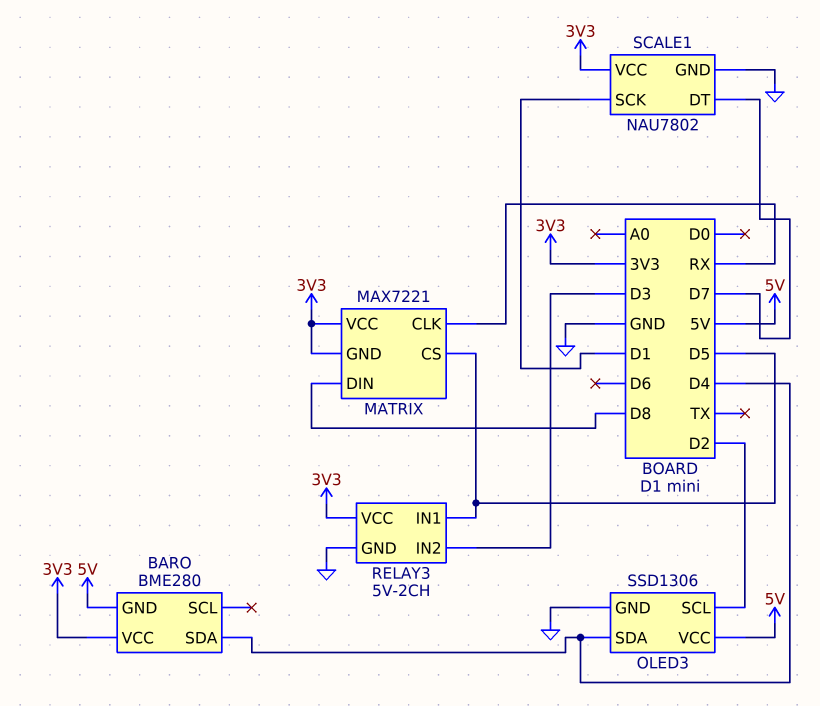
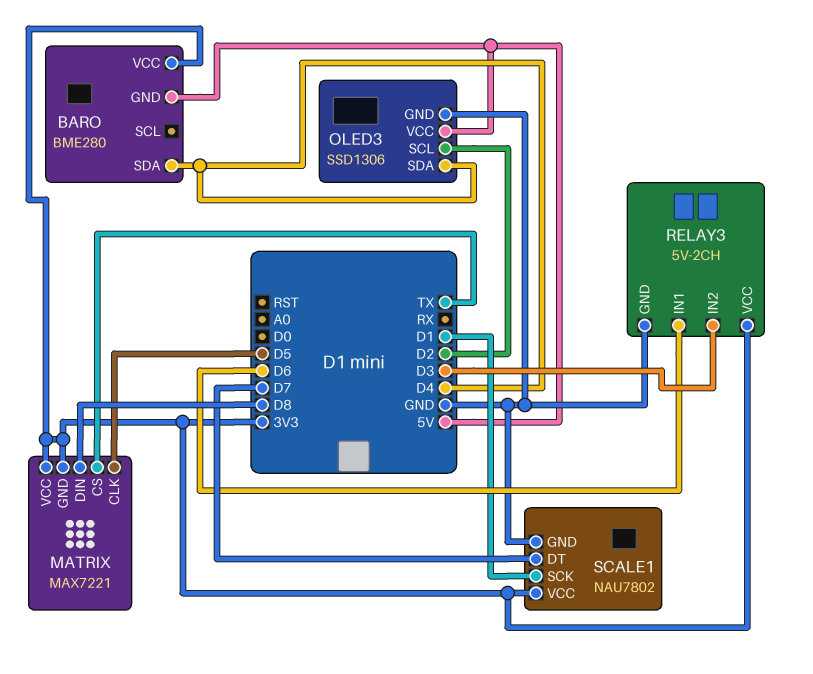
MATRIX pin CLK: RX -> D5
MATRIX pin CS: D5 -> TX
RELAY3 pin IN1: D5 -> D6

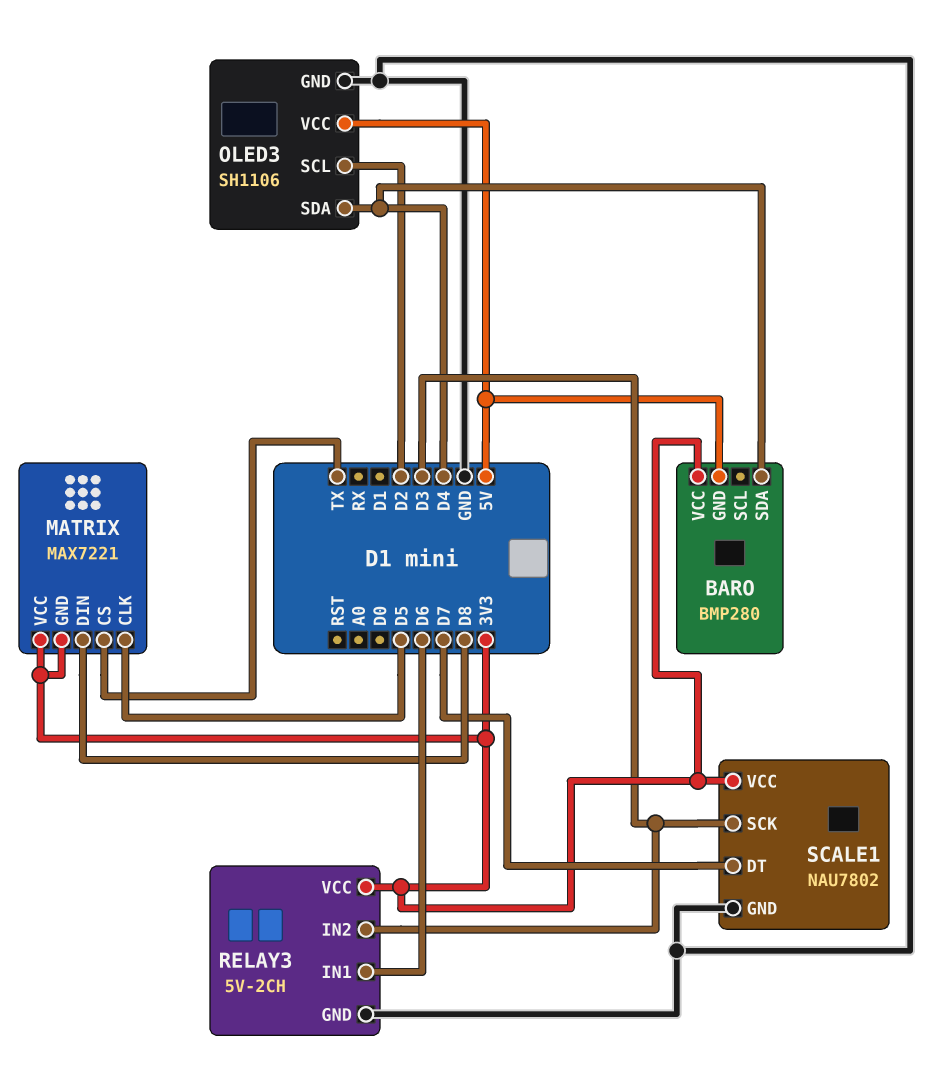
BARO: BME280 -> BMP280
OLED3: SSD1306 -> SH1106
SCALE1 pin SCK: D1 -> D3

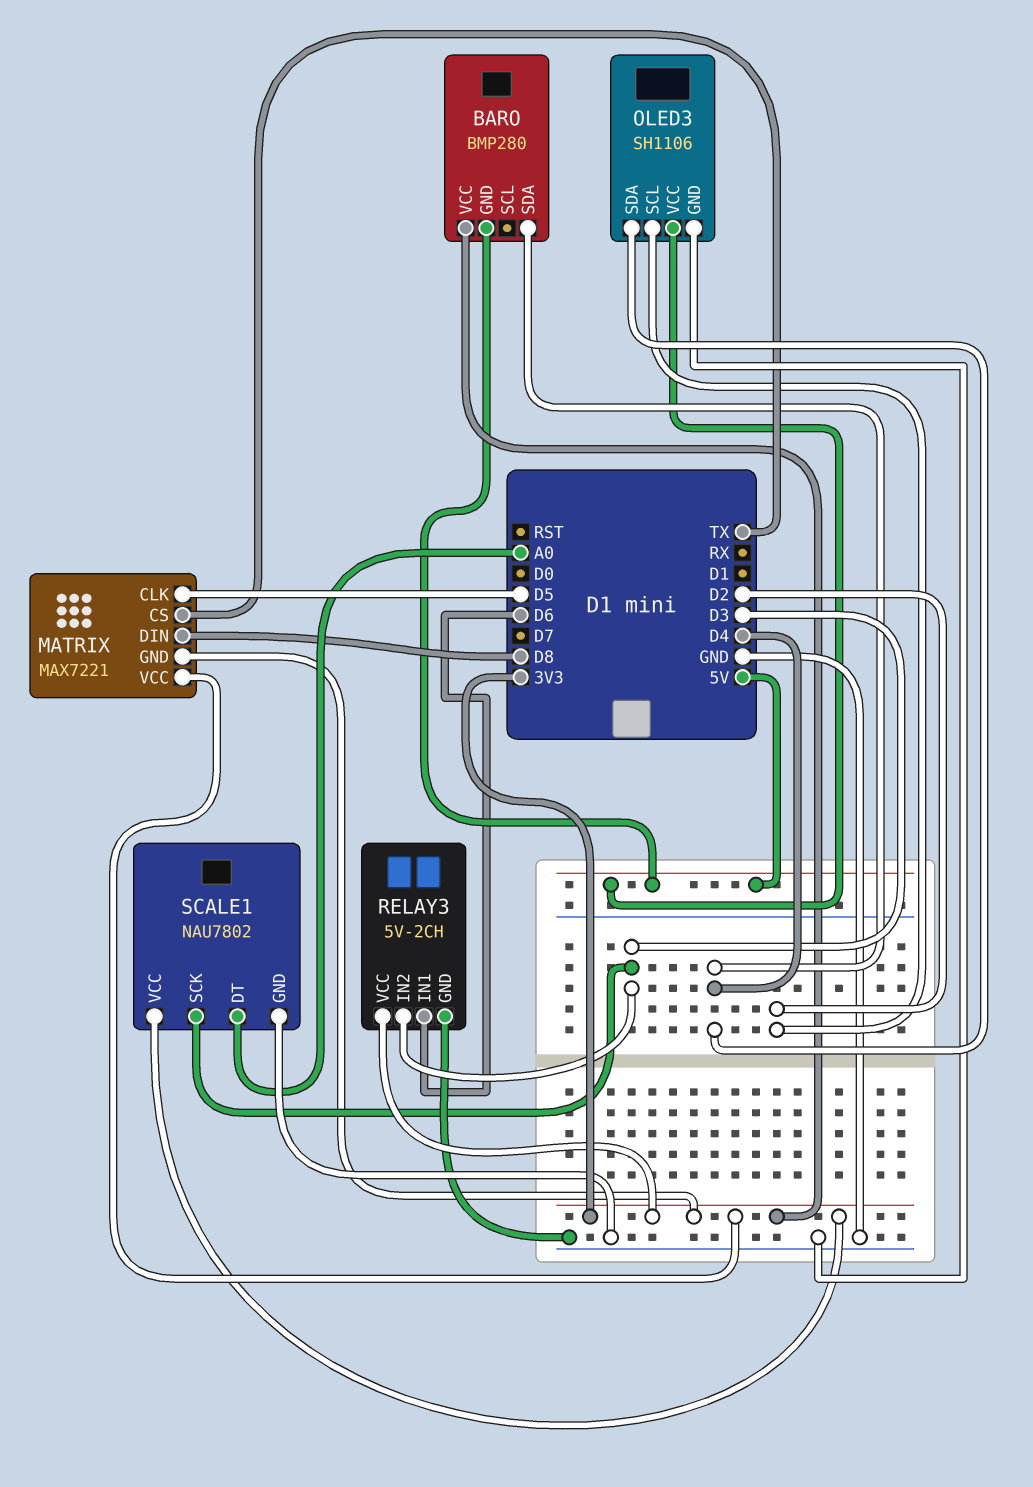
SCALE1 pin DT: D7 -> A0

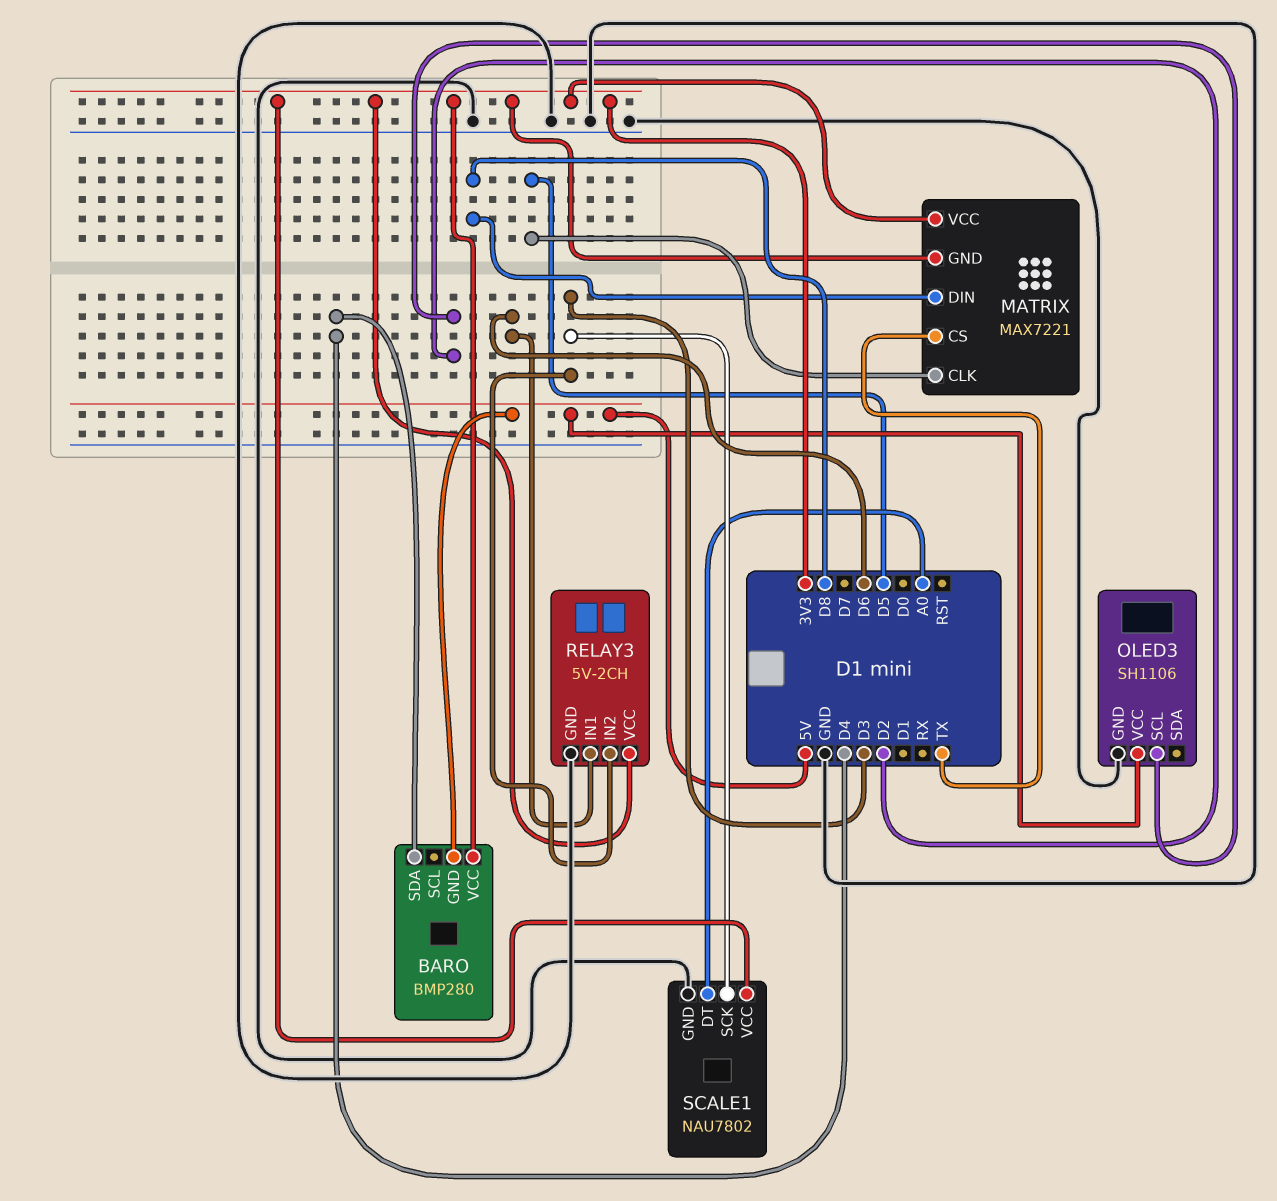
OLED3 pin SDA: D4 -> none

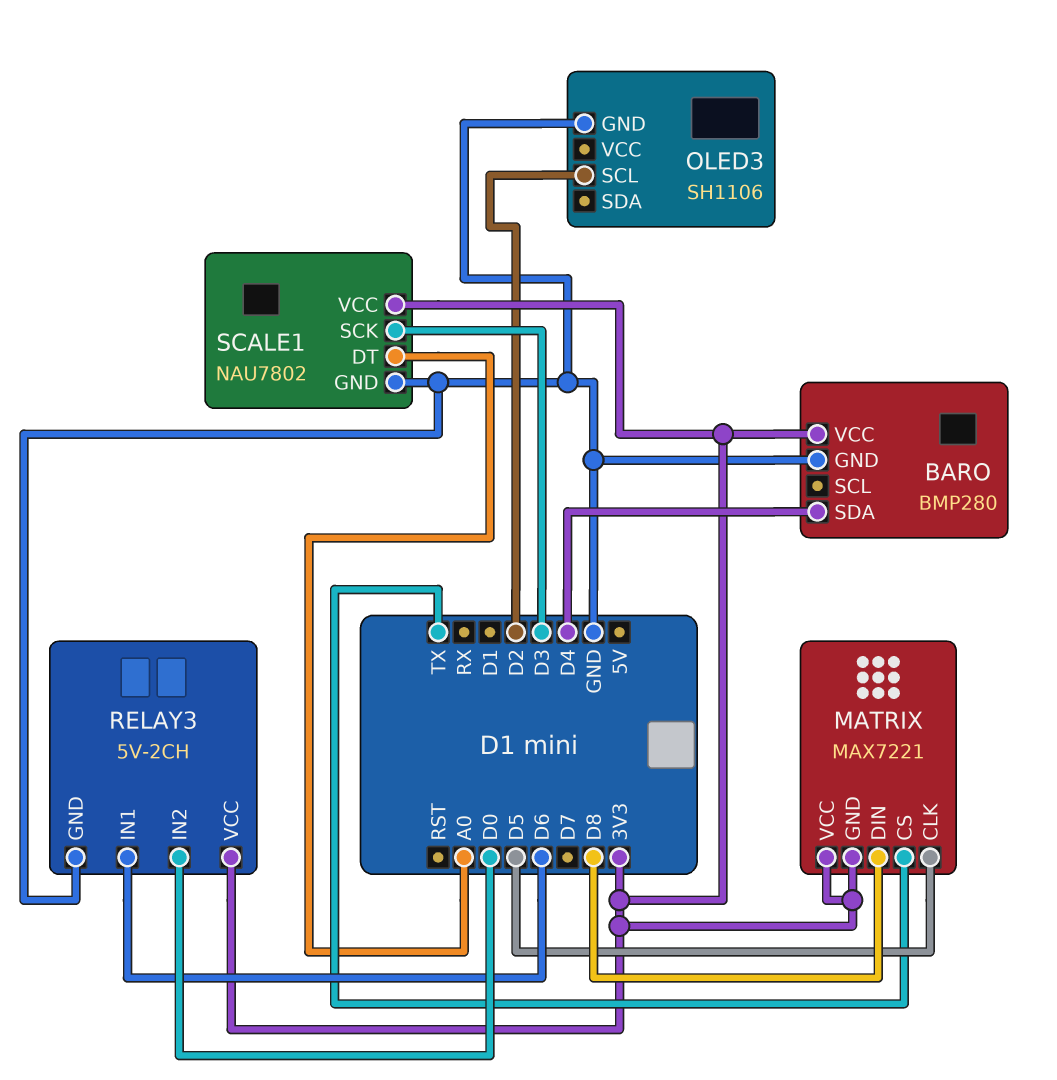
BARO pin GND: 5V -> GND
OLED3 pin VCC: 5V -> none
RELAY3 pin IN2: D3 -> D0

